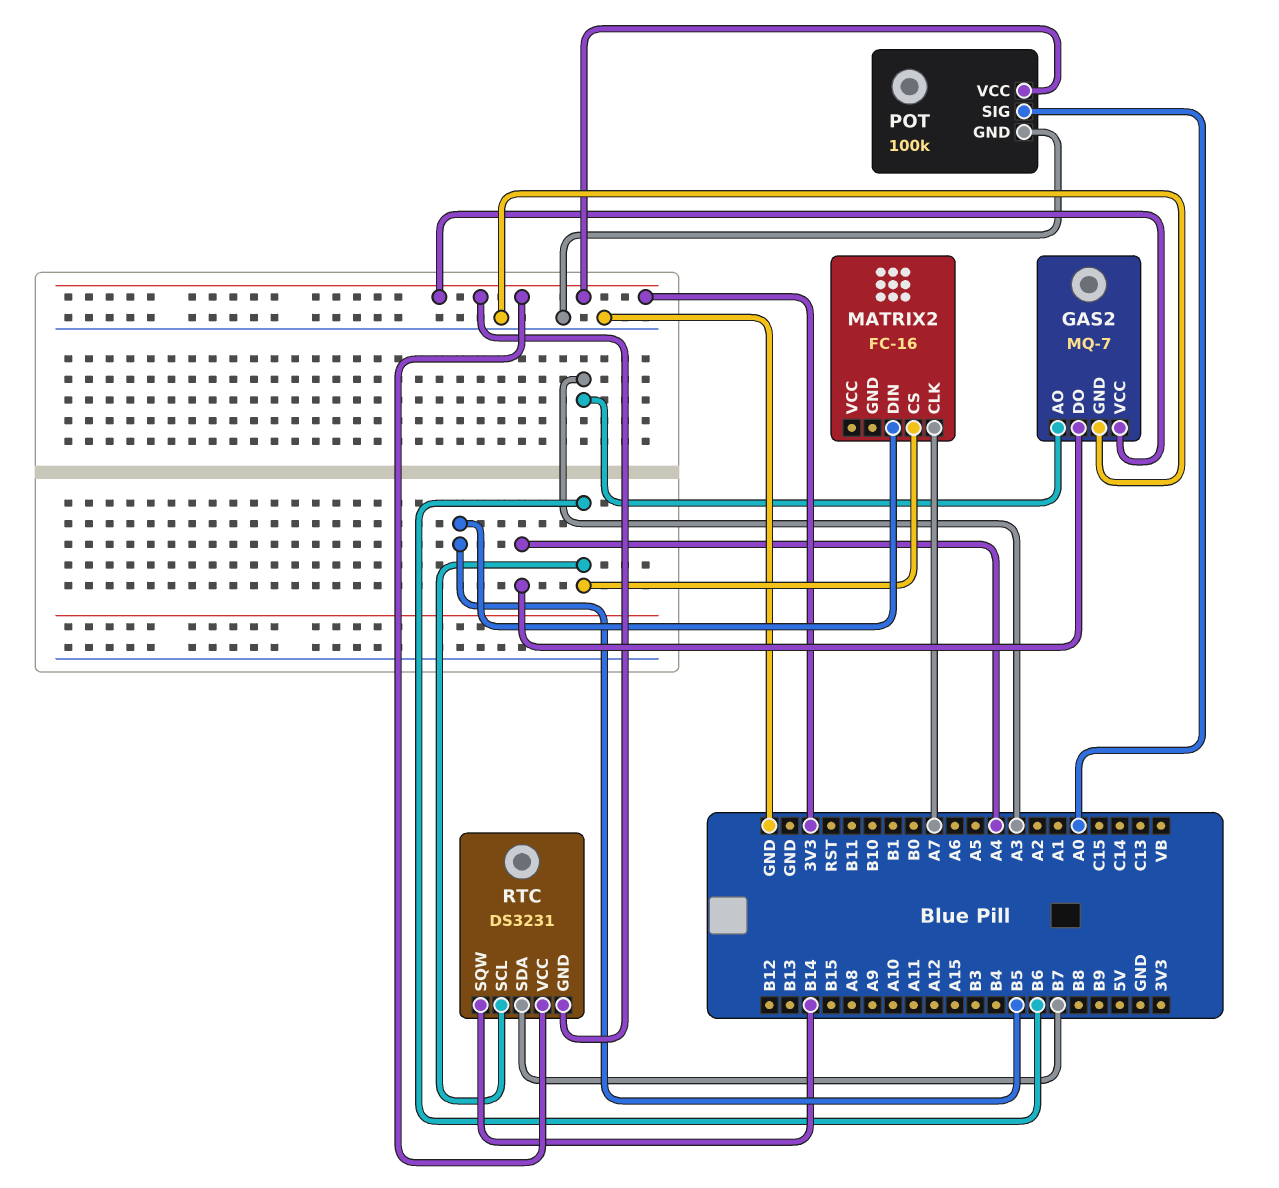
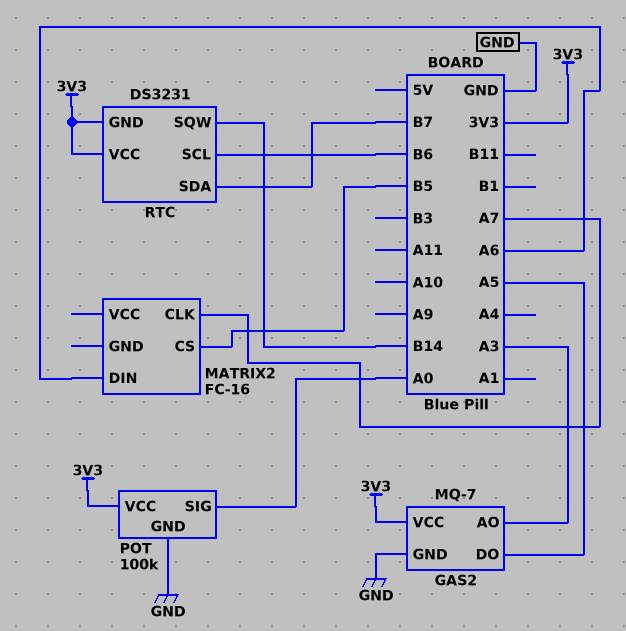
GAS2 pin DO: A4 -> A5
MATRIX2 pin CS: B6 -> B5
MATRIX2 pin DIN: B5 -> A6

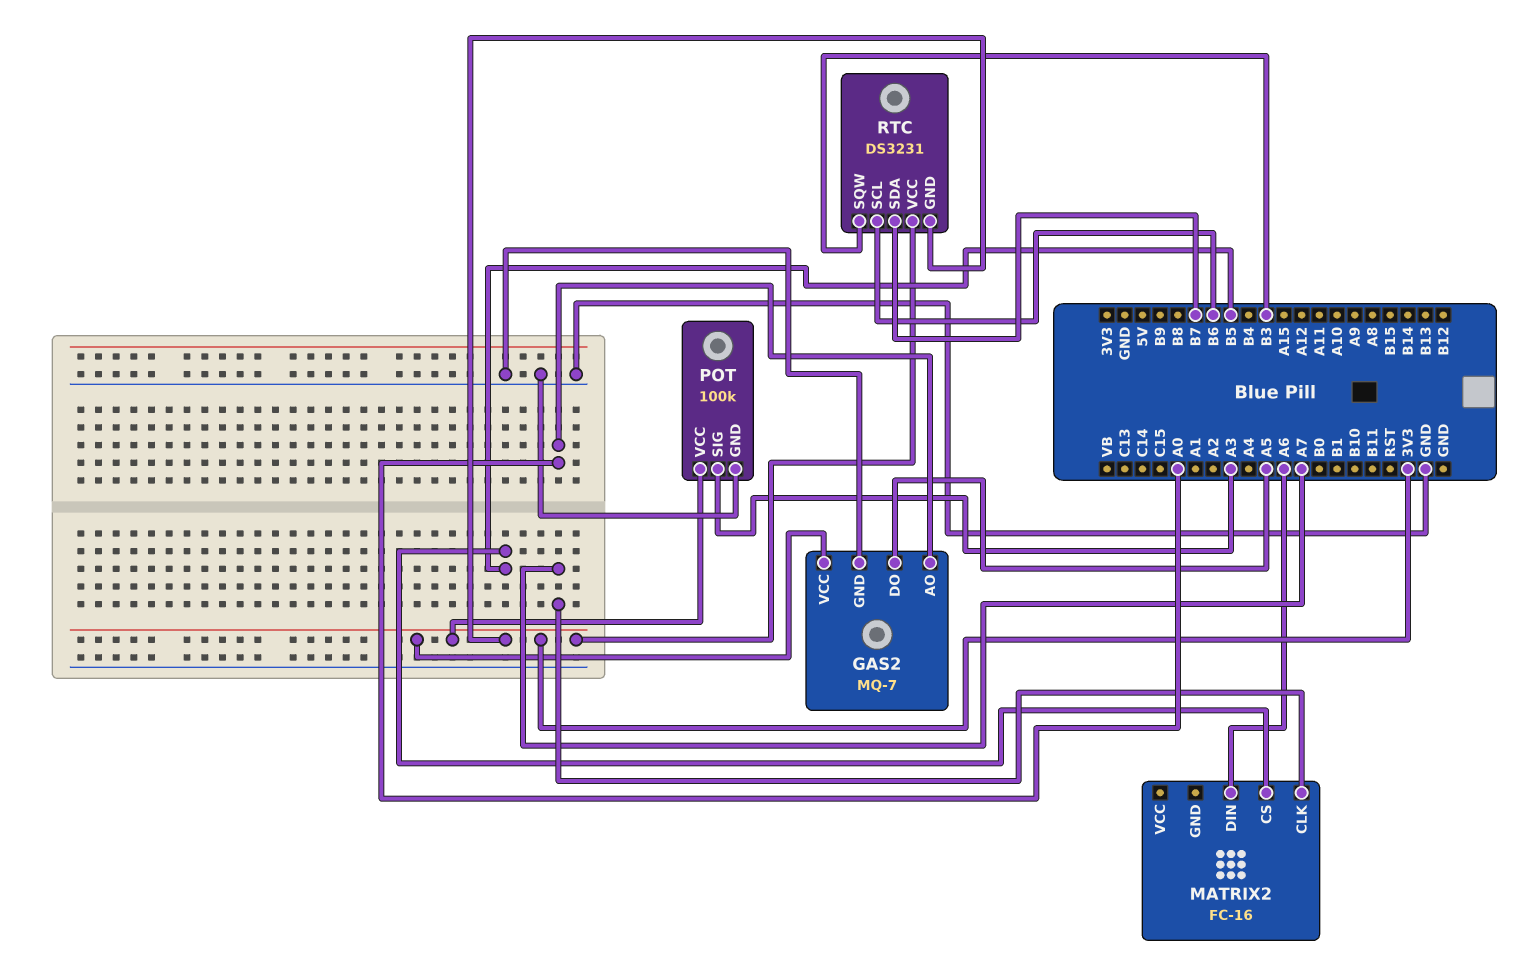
GAS2 pin AO: A3 -> A0
POT pin SIG: A0 -> A3
RTC pin SQW: B14 -> B3

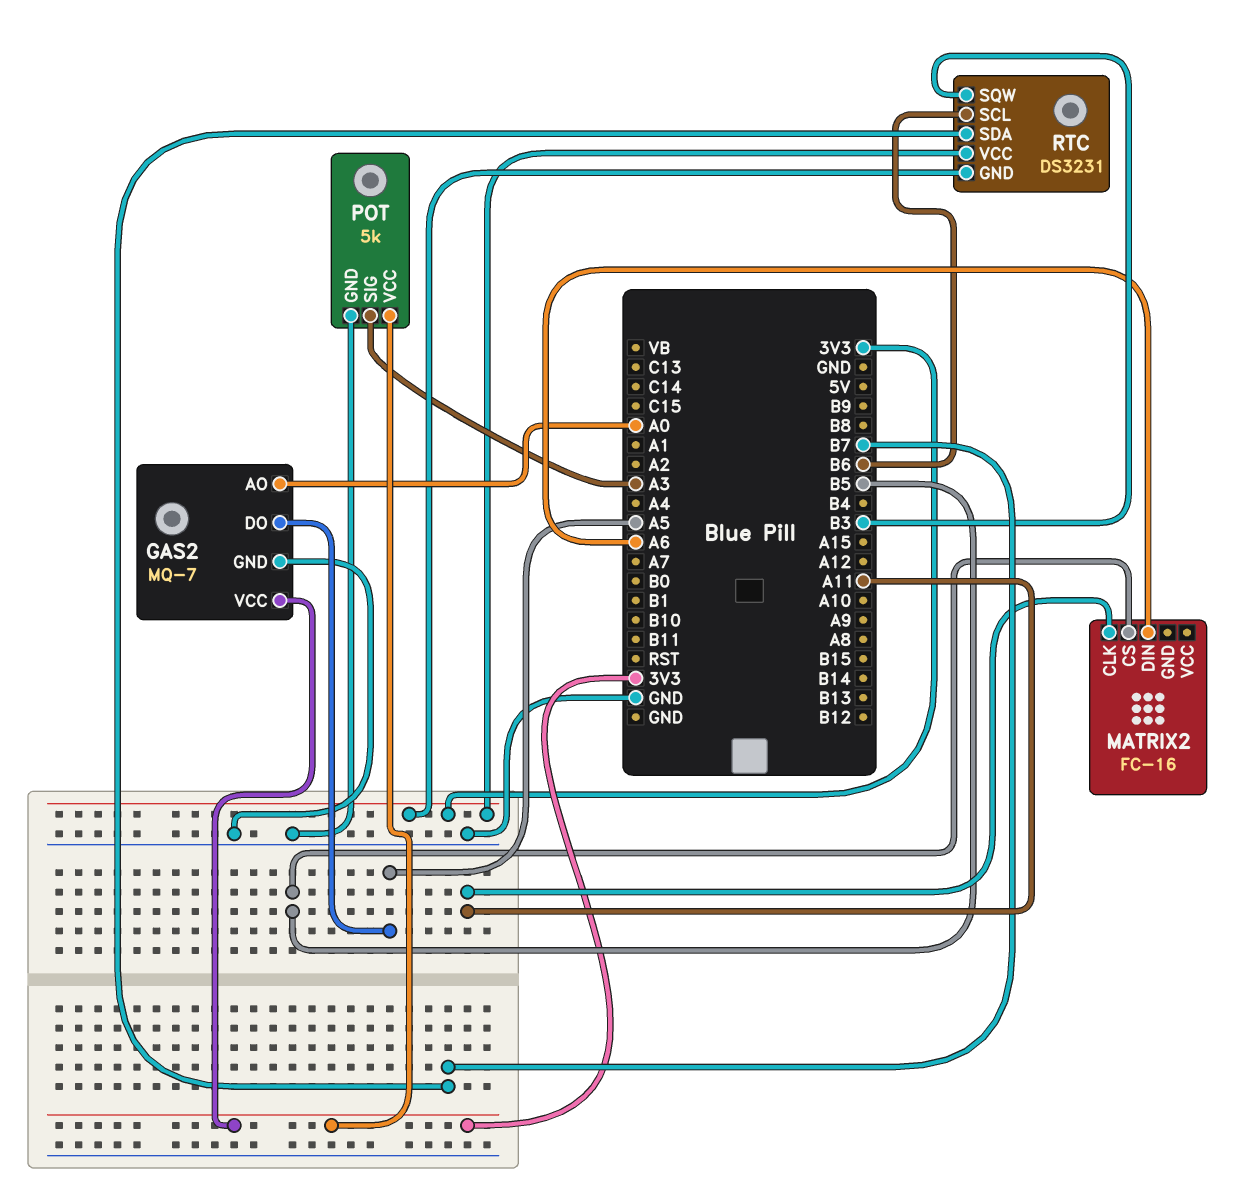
MATRIX2 pin CLK: A7 -> A11
POT: 100k -> 5k

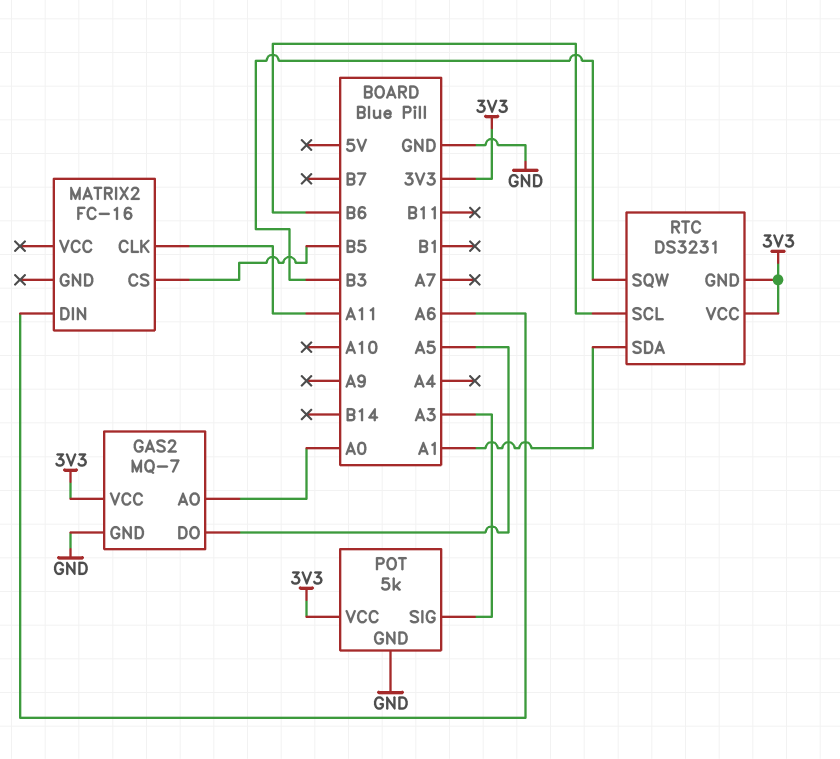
RTC pin SDA: B7 -> A1

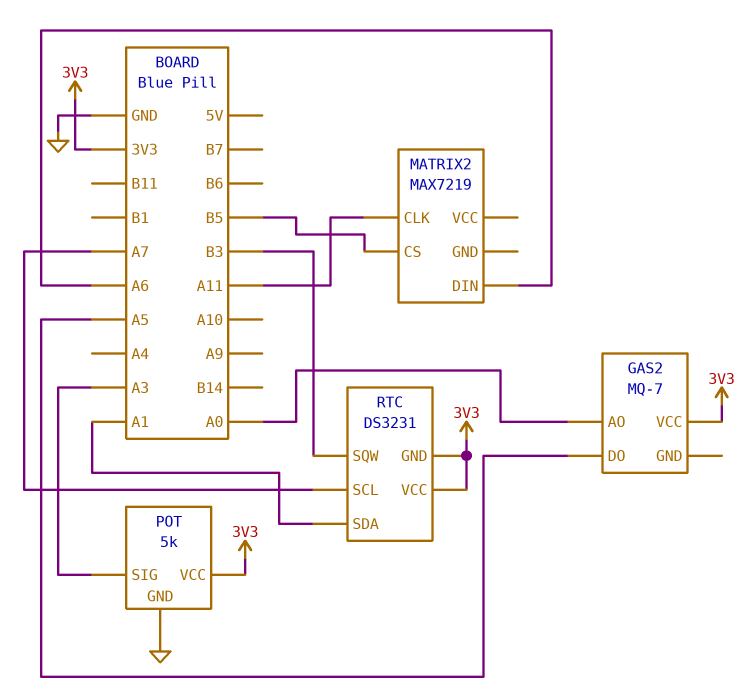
GAS2 pin GND: GND -> none
MATRIX2: FC-16 -> MAX7219
RTC pin SCL: B6 -> A7

